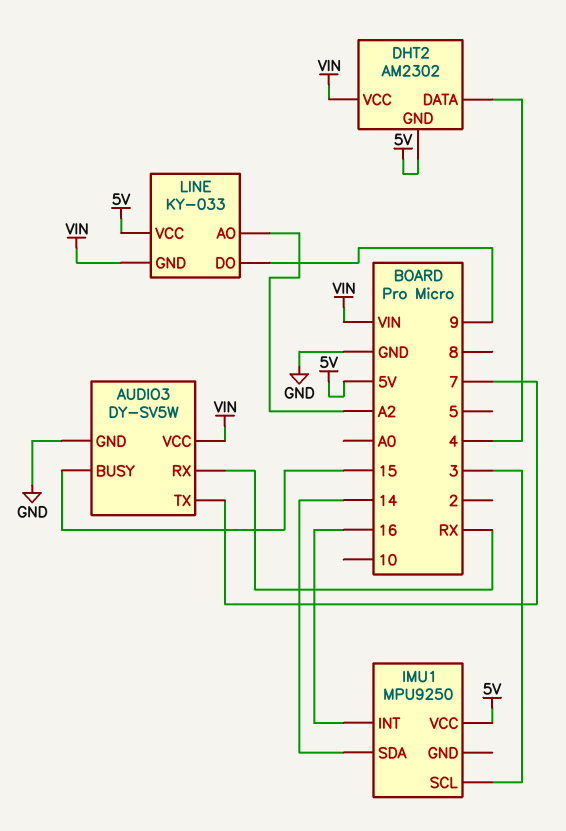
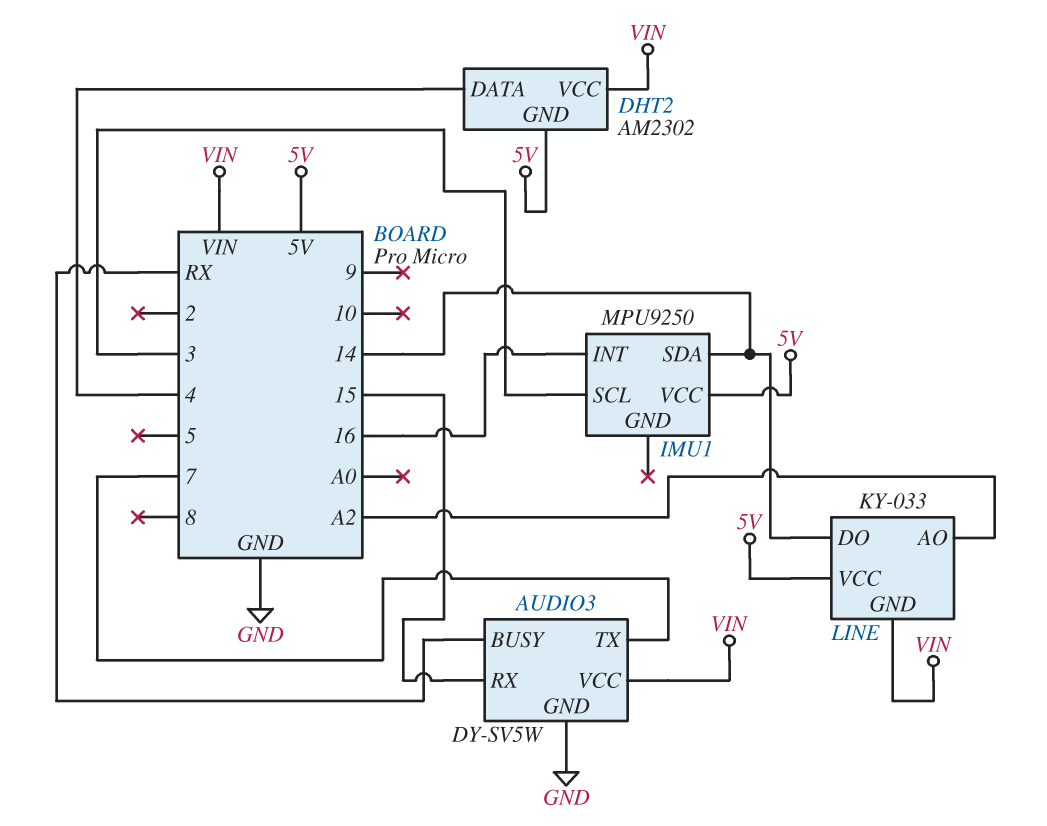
AUDIO3 pin BUSY: 15 -> RX
AUDIO3 pin RX: RX -> 15
LINE pin DO: 9 -> 14

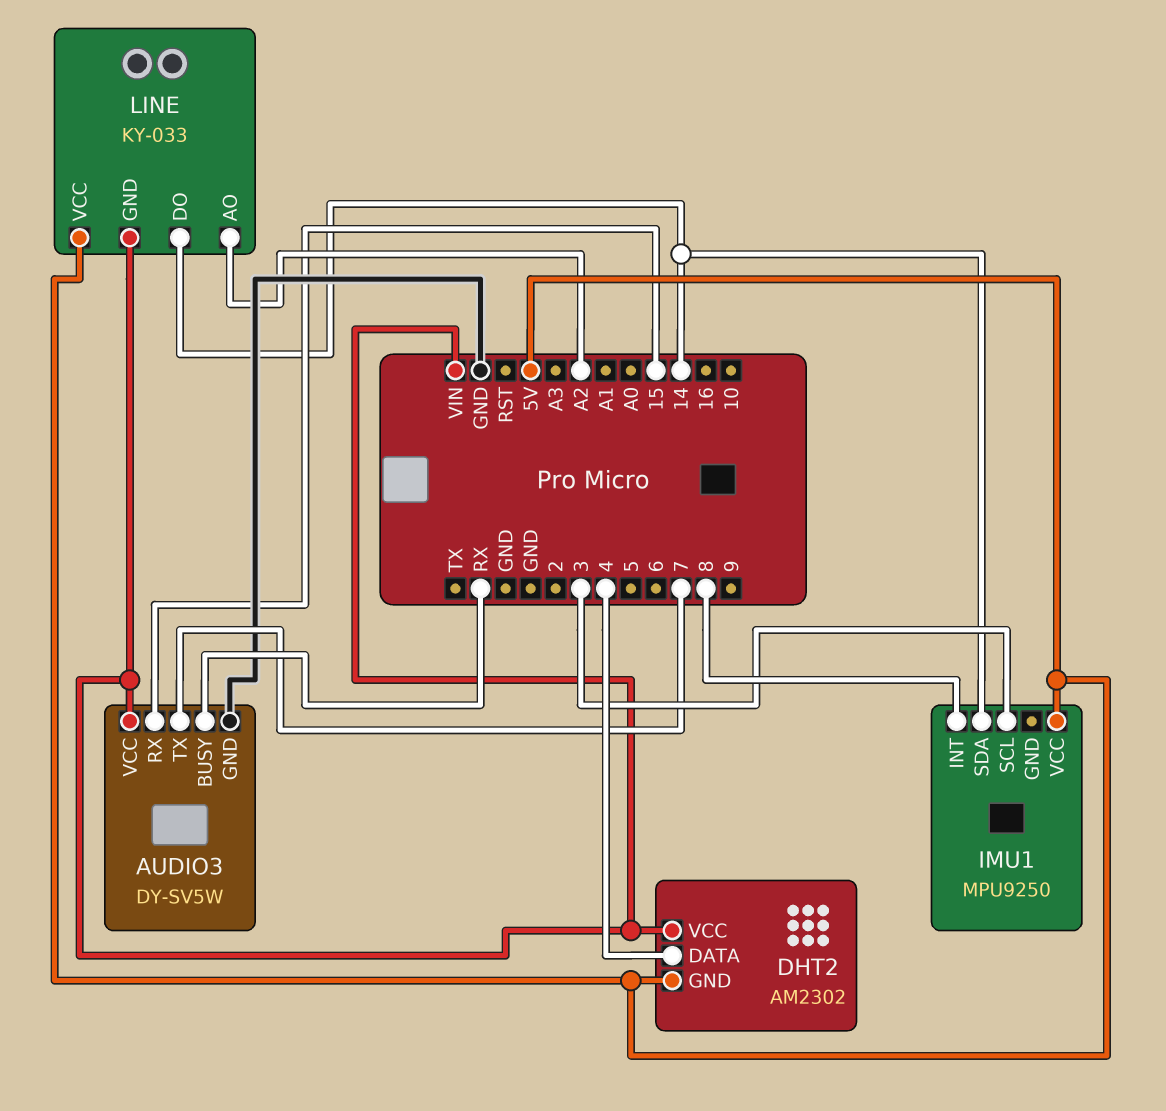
IMU1 pin INT: 16 -> 8

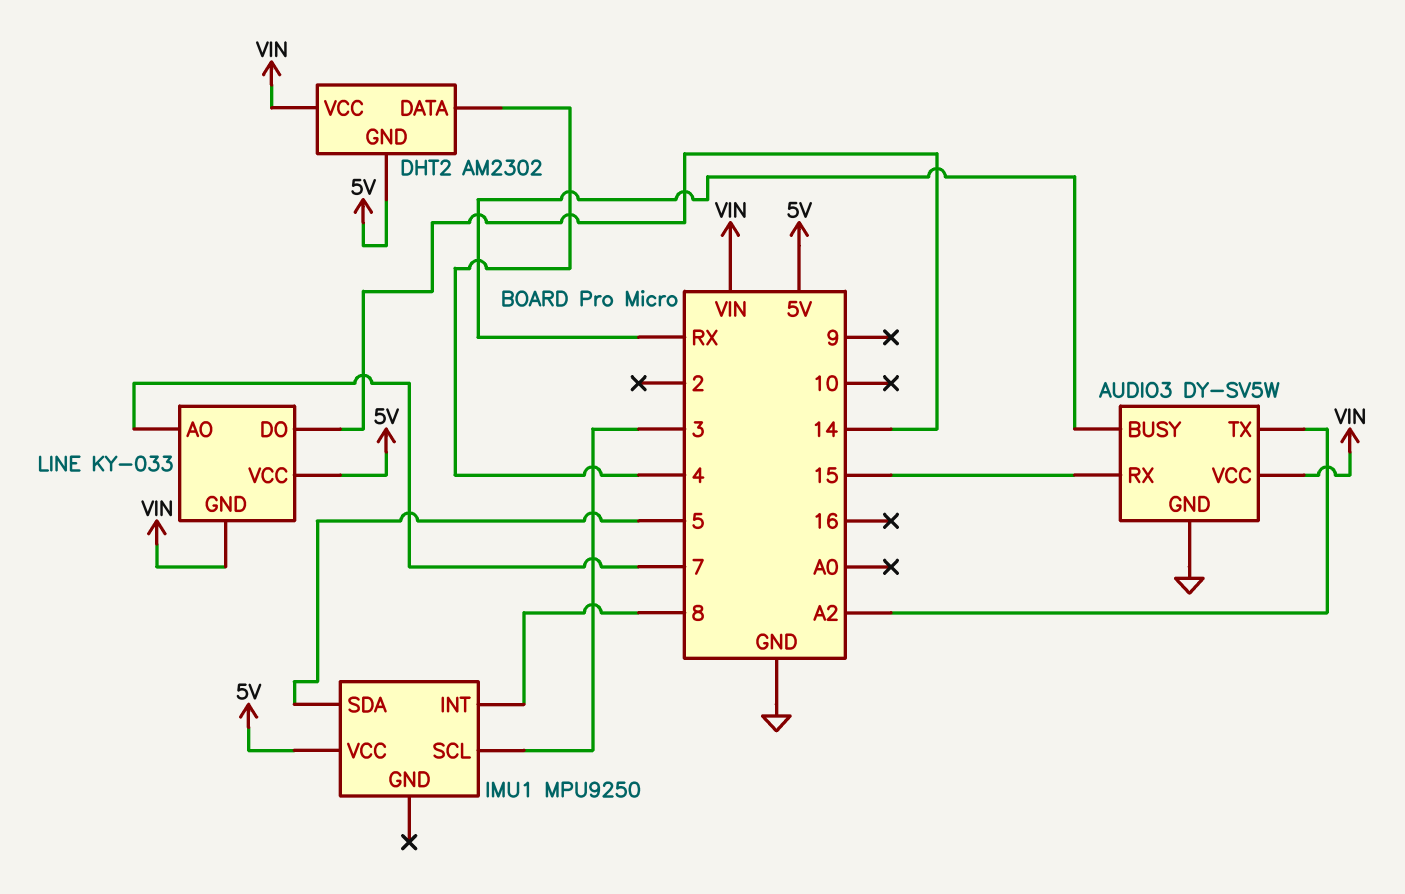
AUDIO3 pin TX: 7 -> A2
IMU1 pin SDA: 14 -> 5
LINE pin AO: A2 -> 7

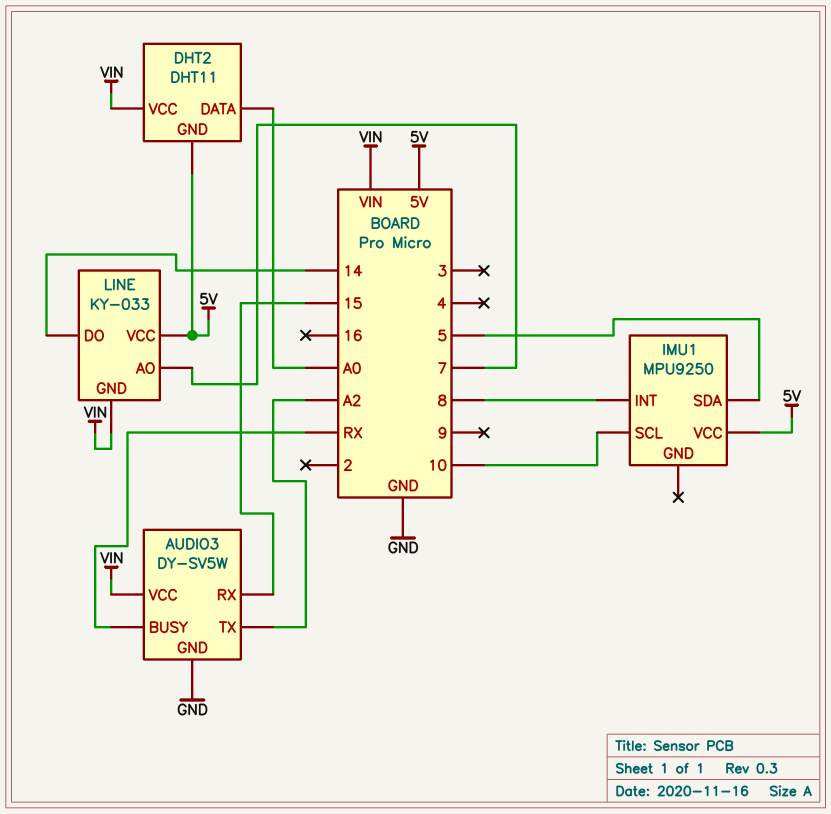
DHT2: AM2302 -> DHT11
DHT2 pin DATA: 4 -> A0
IMU1 pin SCL: 3 -> 10

